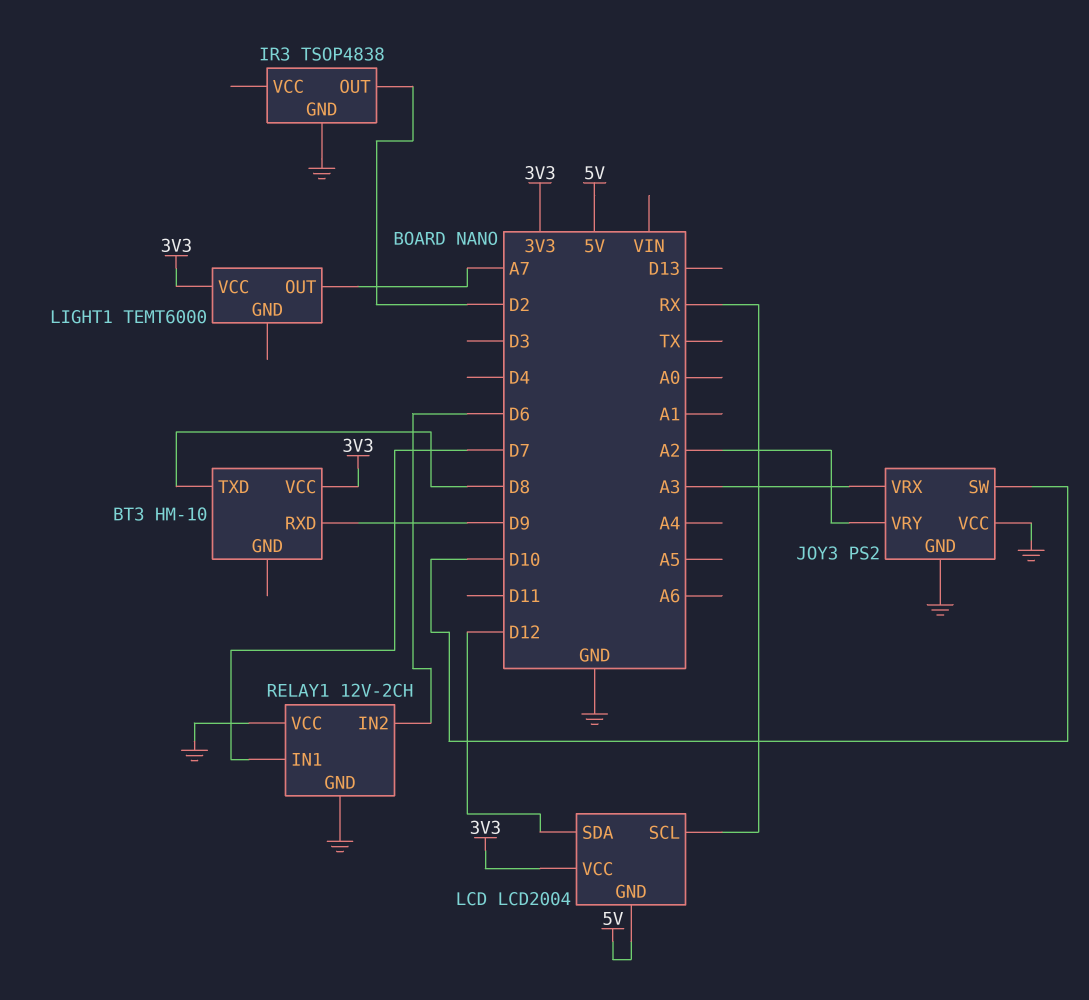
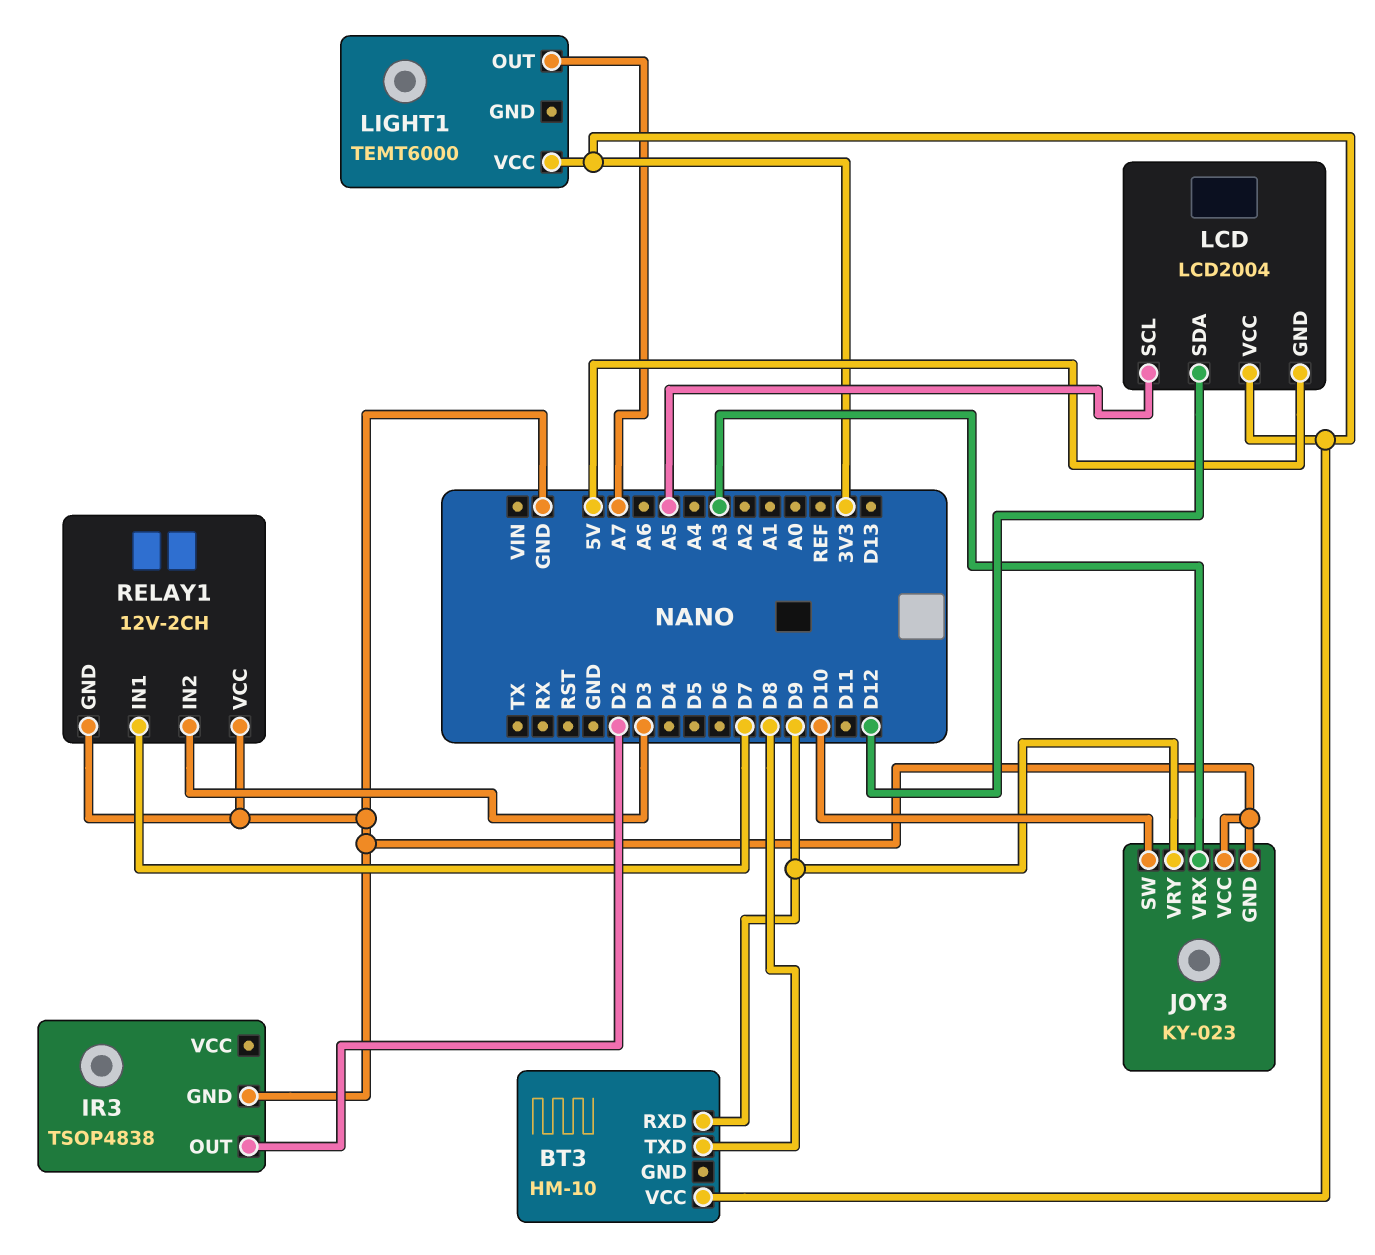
JOY3: PS2 -> KY-023
JOY3 pin VRY: A2 -> D9
LCD pin SCL: RX -> A5
RELAY1 pin IN2: D6 -> D3

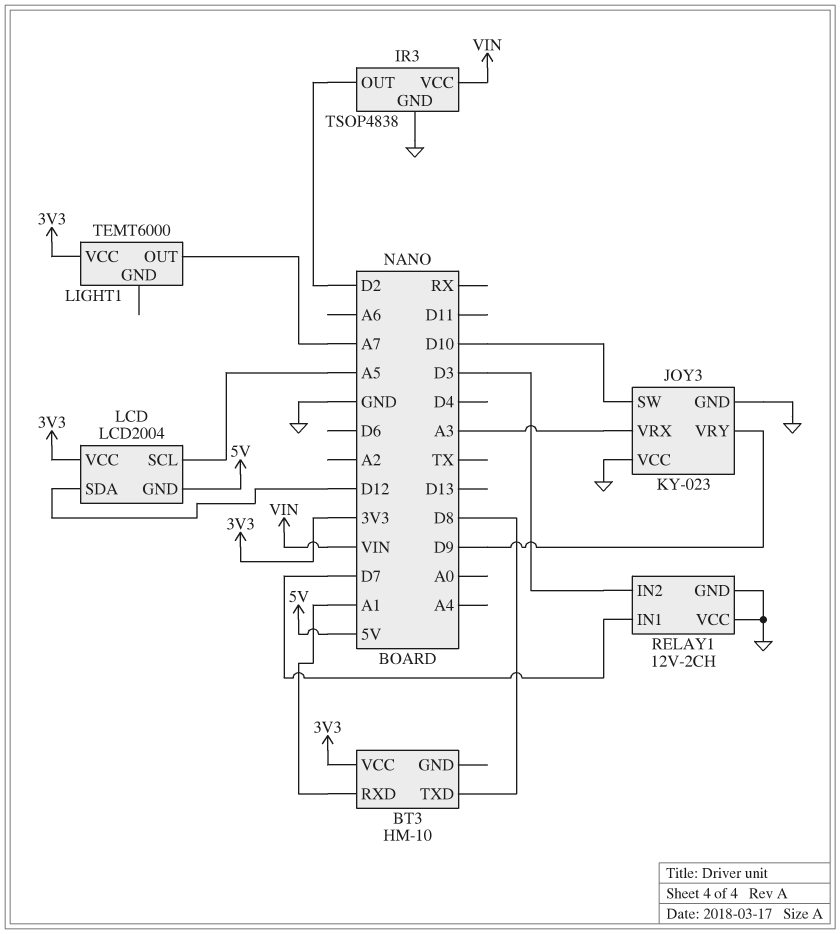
BT3 pin RXD: D9 -> A1
IR3 pin VCC: none -> VIN

